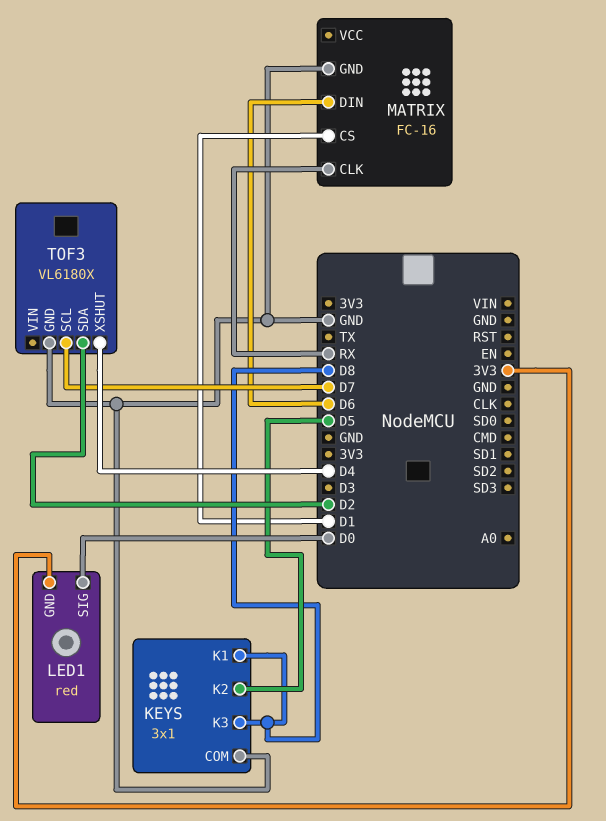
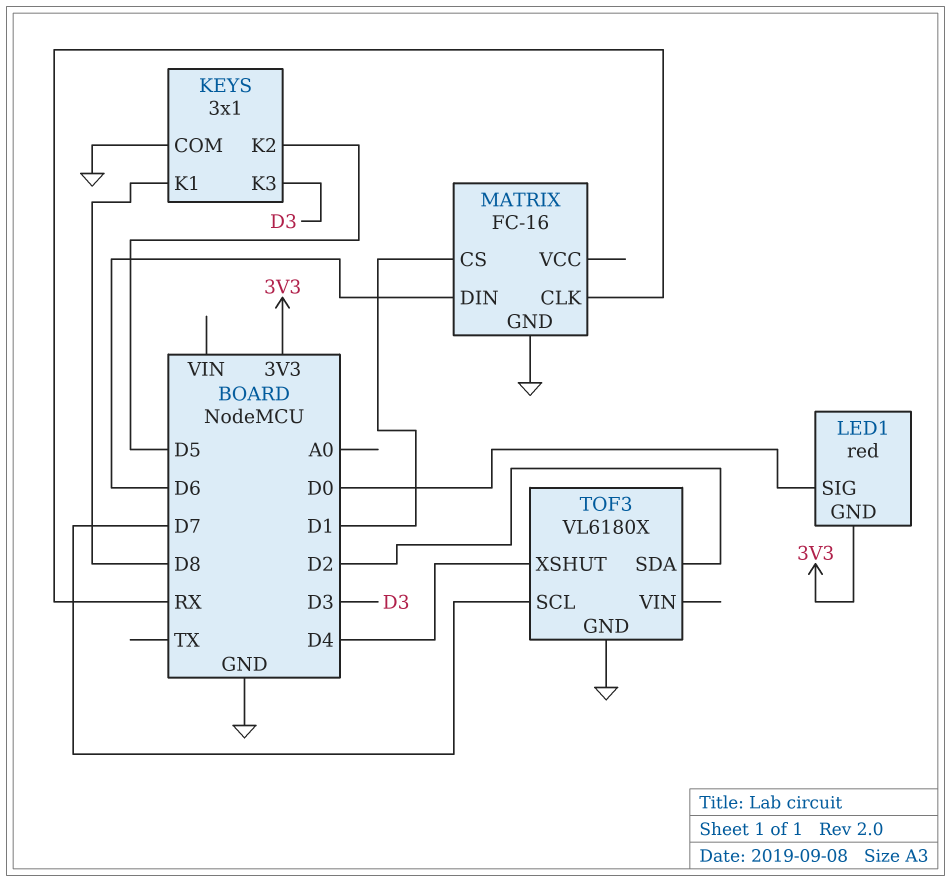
KEYS pin K3: D8 -> D3

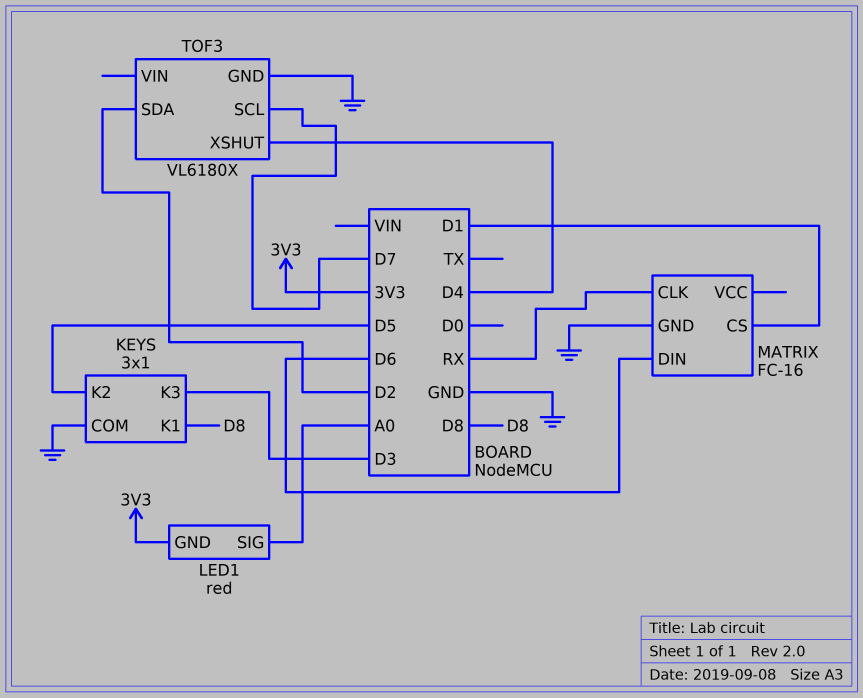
LED1 pin SIG: D0 -> A0

